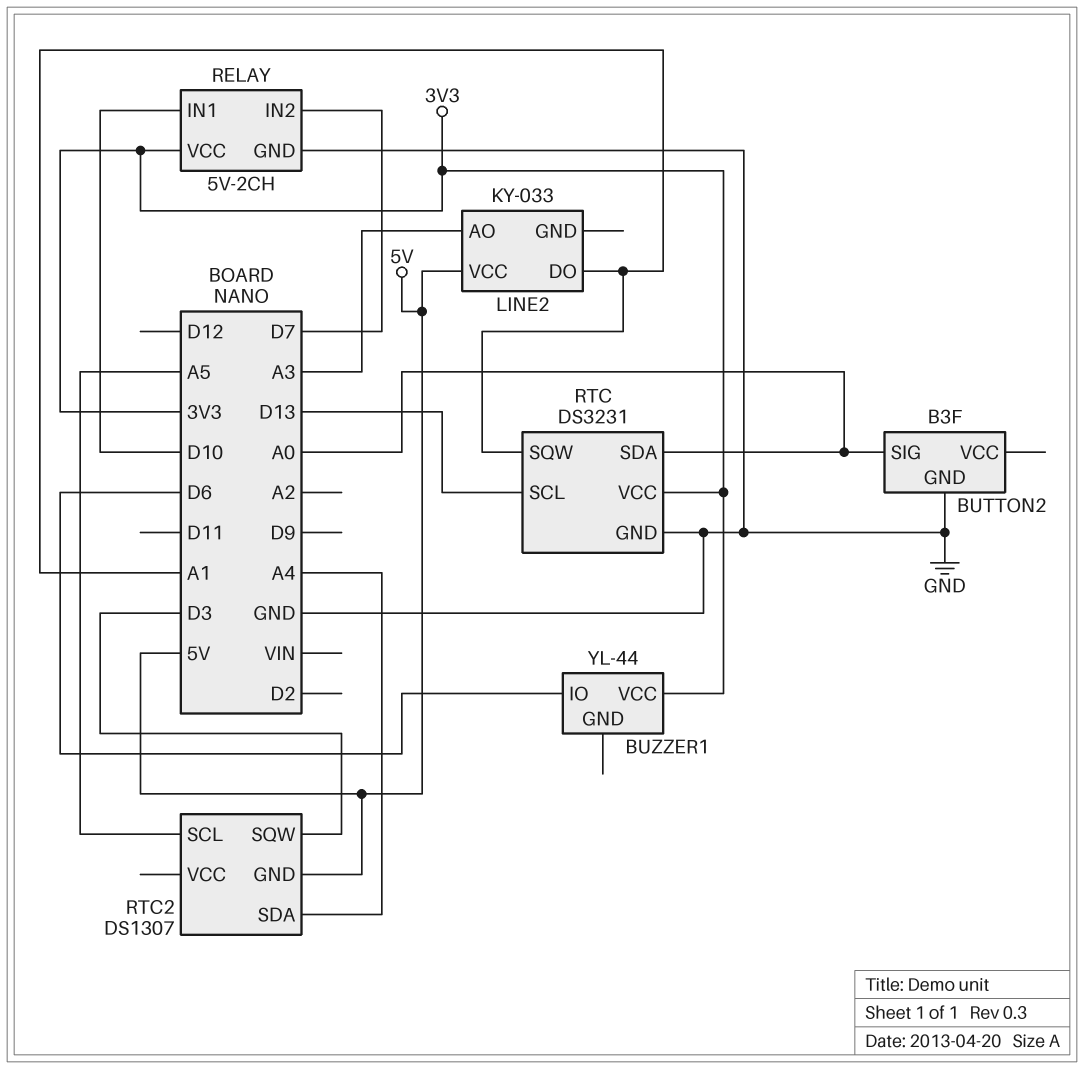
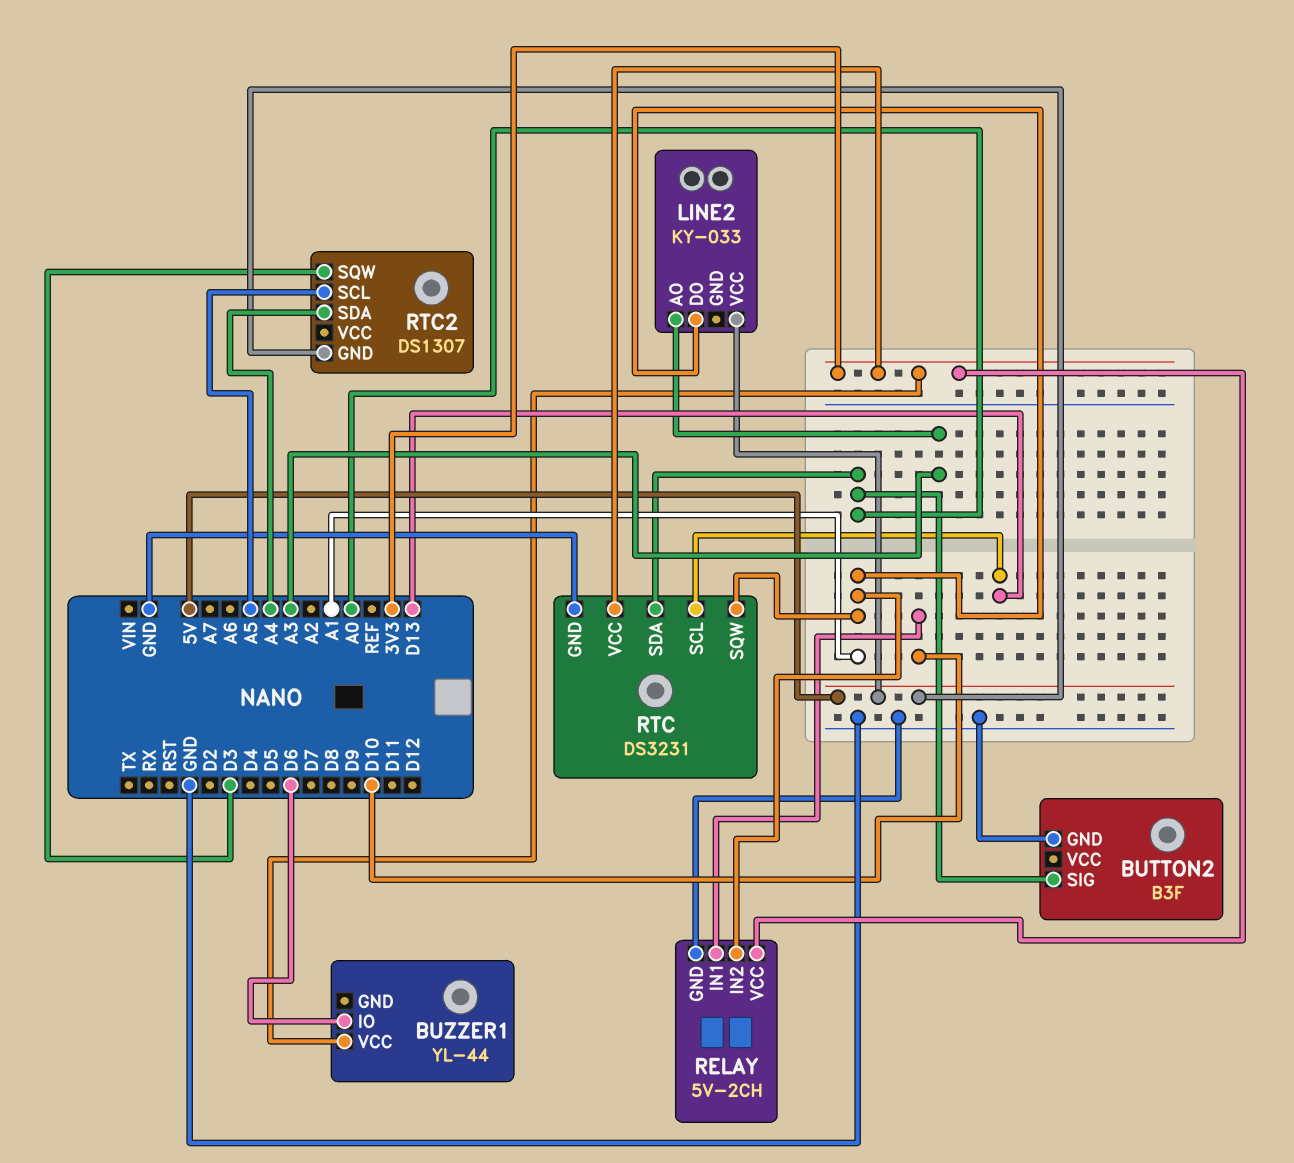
RELAY pin IN2: D7 -> A1

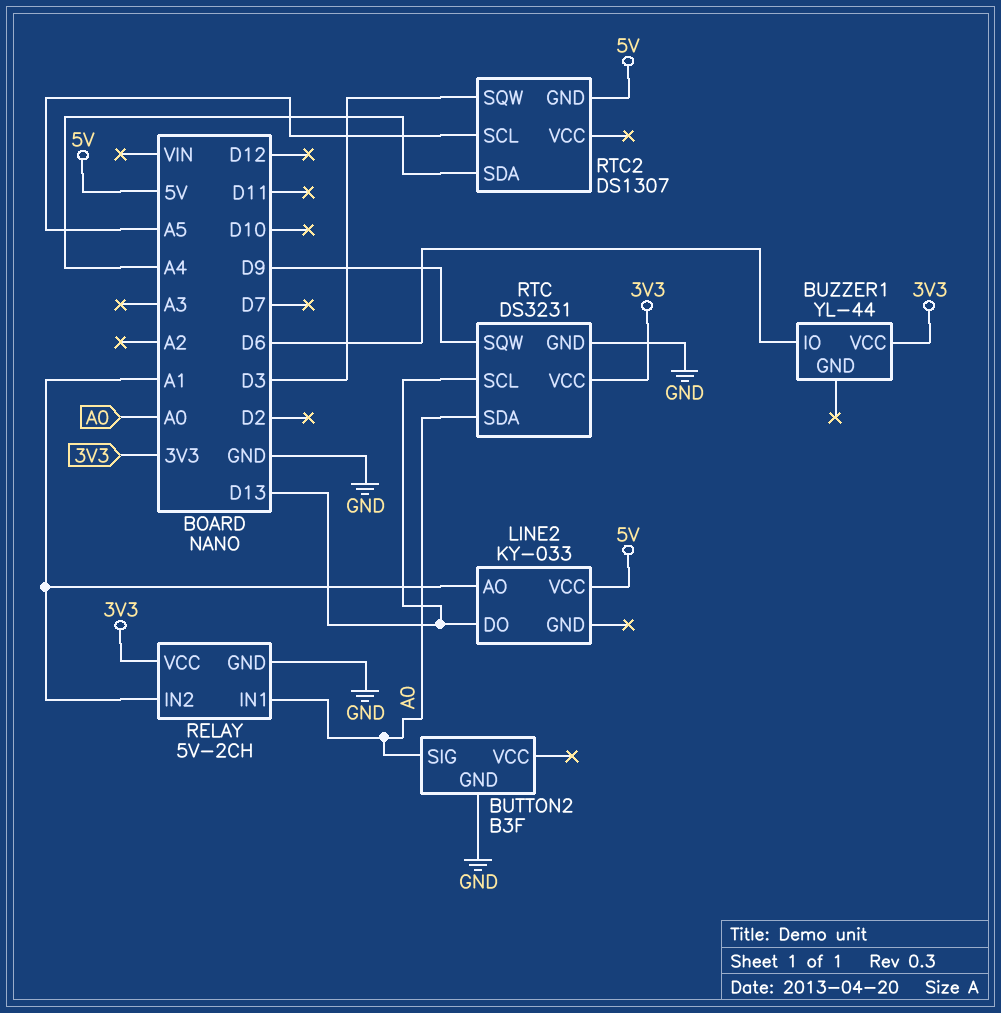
LINE2 pin AO: A3 -> A1
LINE2 pin DO: A1 -> D13
RELAY pin IN1: D10 -> A0
RTC pin SQW: A1 -> D9

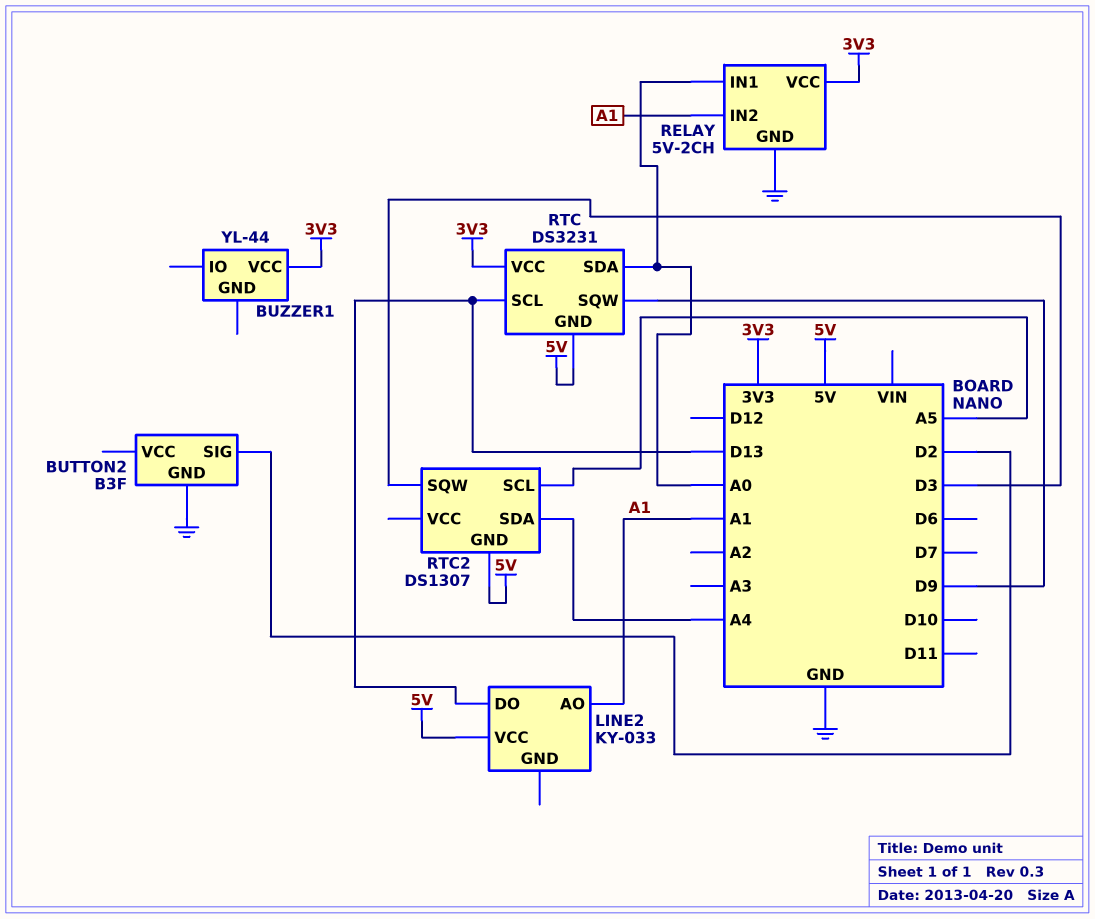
BUTTON2 pin SIG: A0 -> D2
BUZZER1 pin IO: D6 -> none
RTC pin GND: GND -> 5V

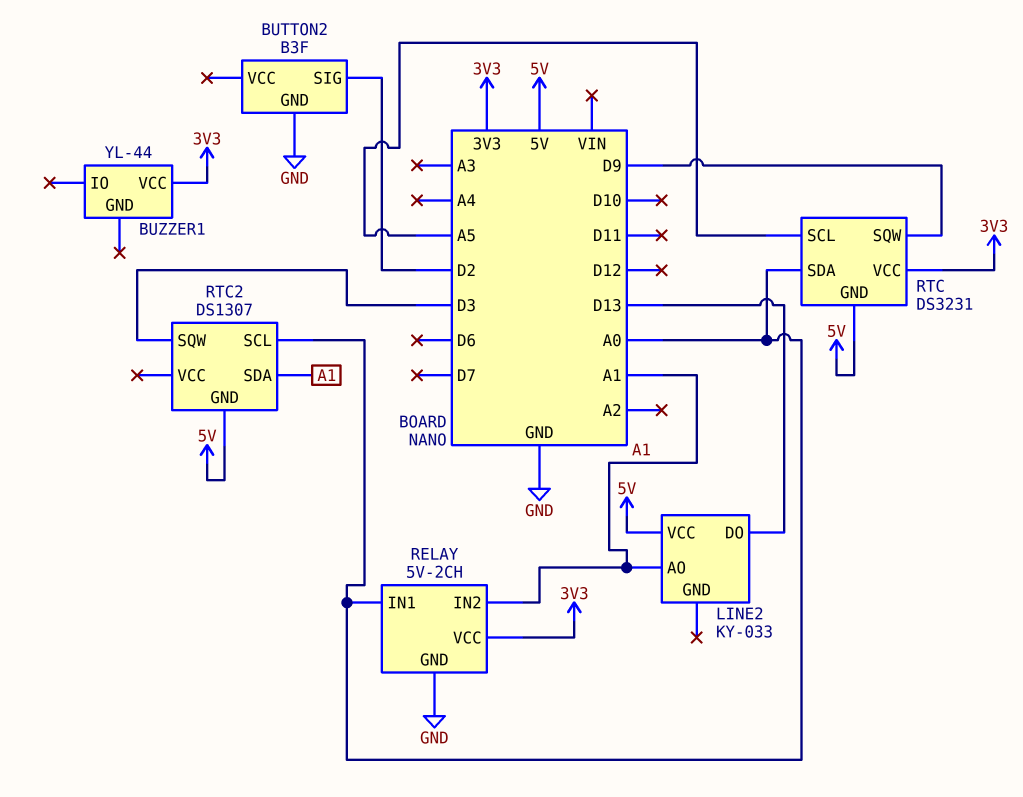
RTC pin SCL: D13 -> A5
RTC2 pin SCL: A5 -> A0
RTC2 pin SDA: A4 -> A1

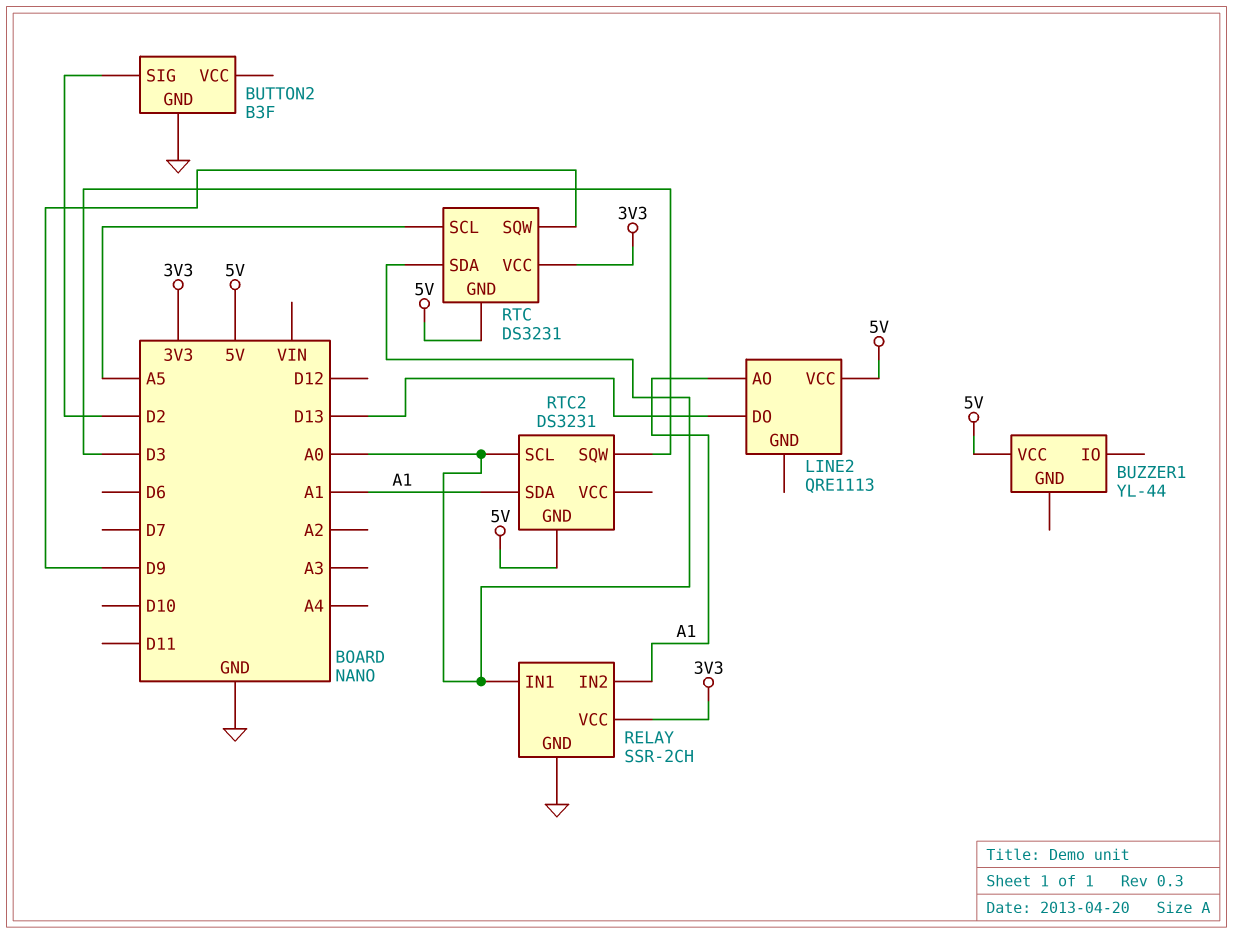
BUZZER1 pin VCC: 3V3 -> 5V
LINE2: KY-033 -> QRE1113
RELAY: 5V-2CH -> SSR-2CH
RTC2: DS1307 -> DS3231

